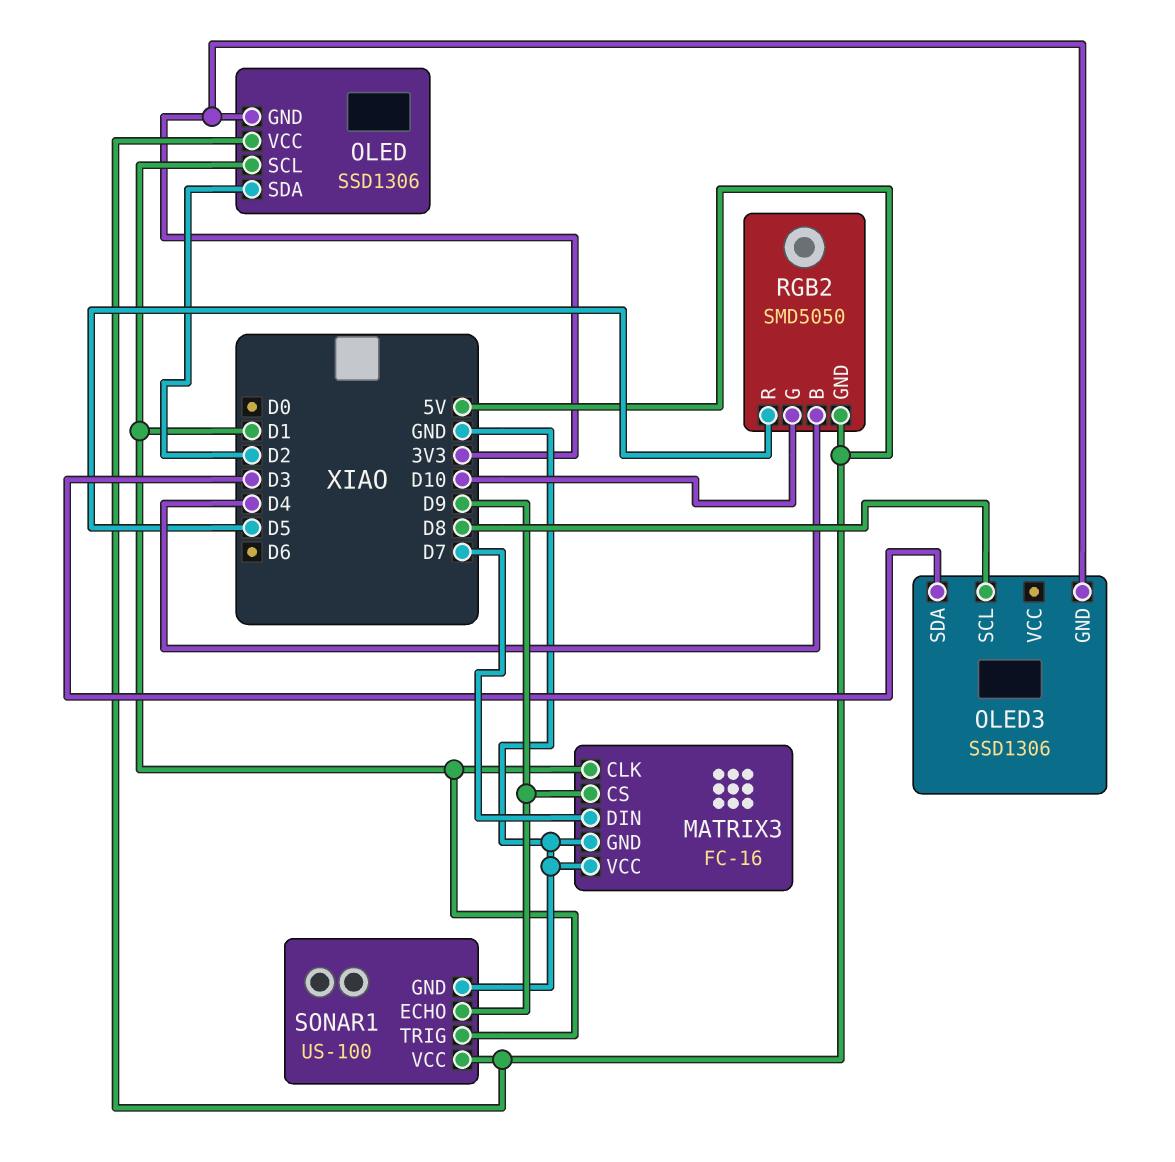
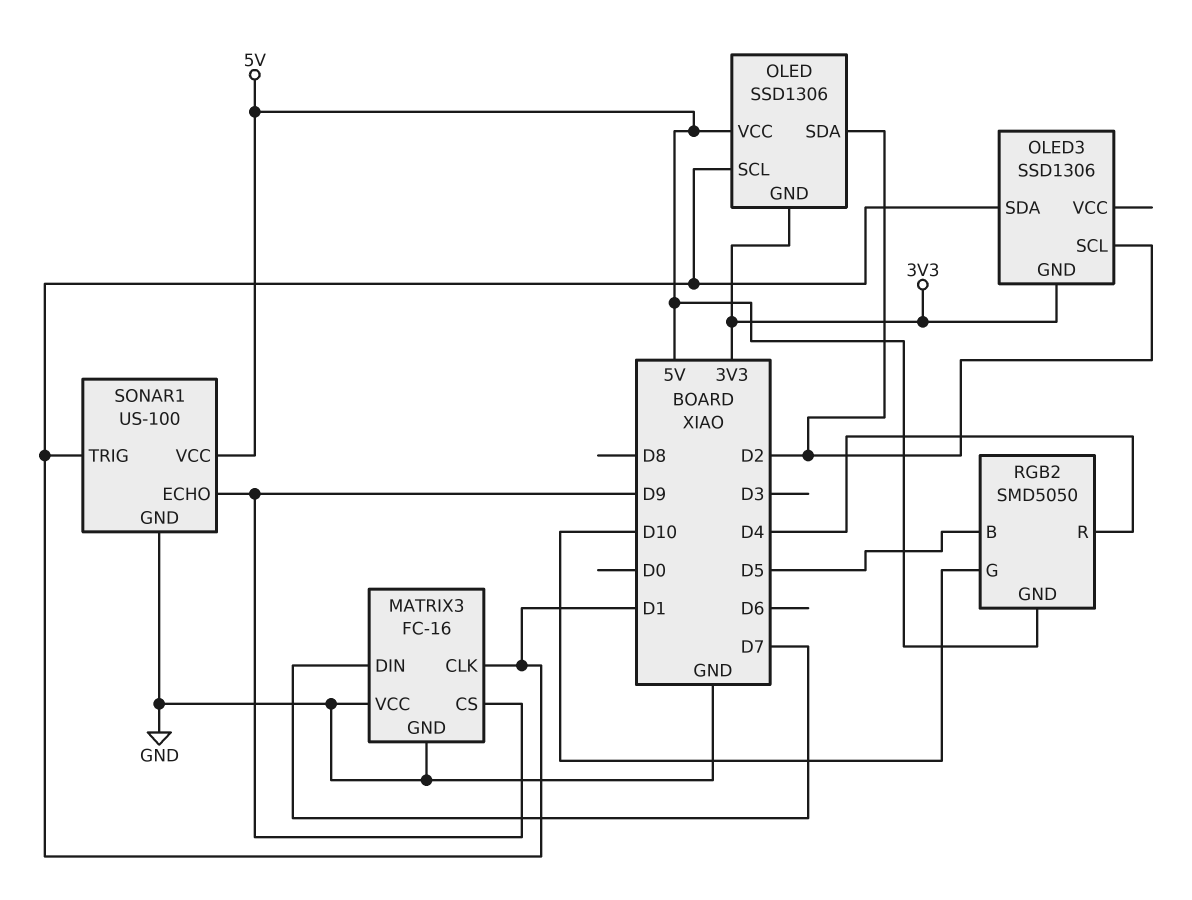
OLED3 pin SCL: D8 -> D2
OLED3 pin SDA: D3 -> D1
RGB2 pin B: D4 -> D5
RGB2 pin R: D5 -> D4

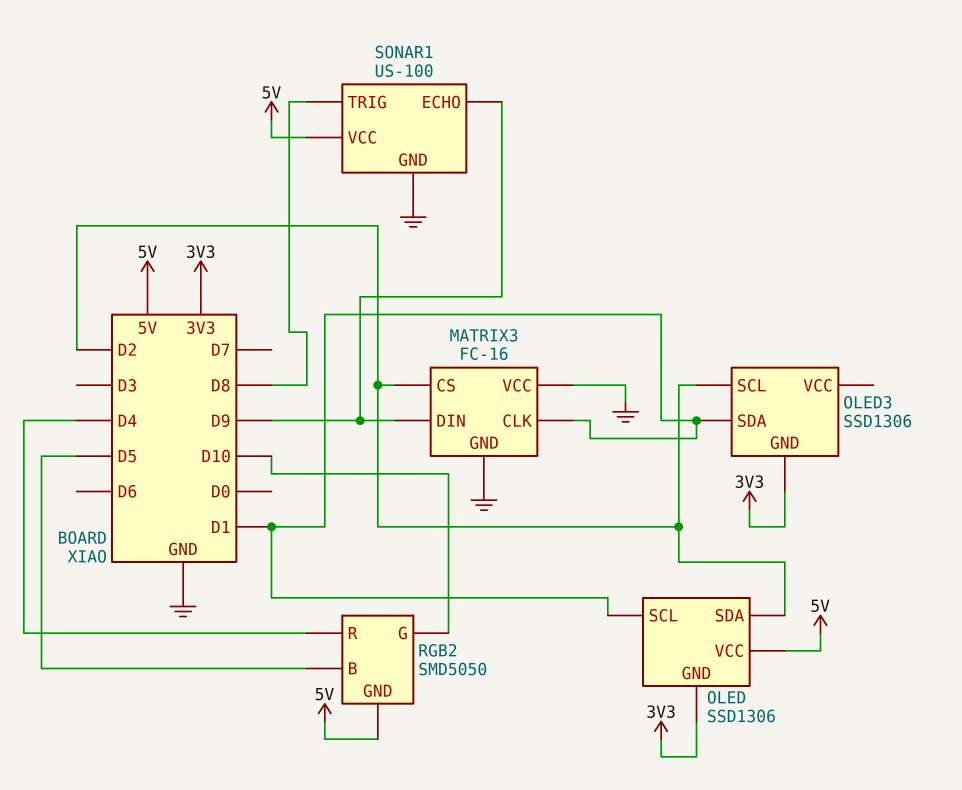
MATRIX3 pin CS: D9 -> D2
MATRIX3 pin DIN: D7 -> D9
SONAR1 pin TRIG: D1 -> D8

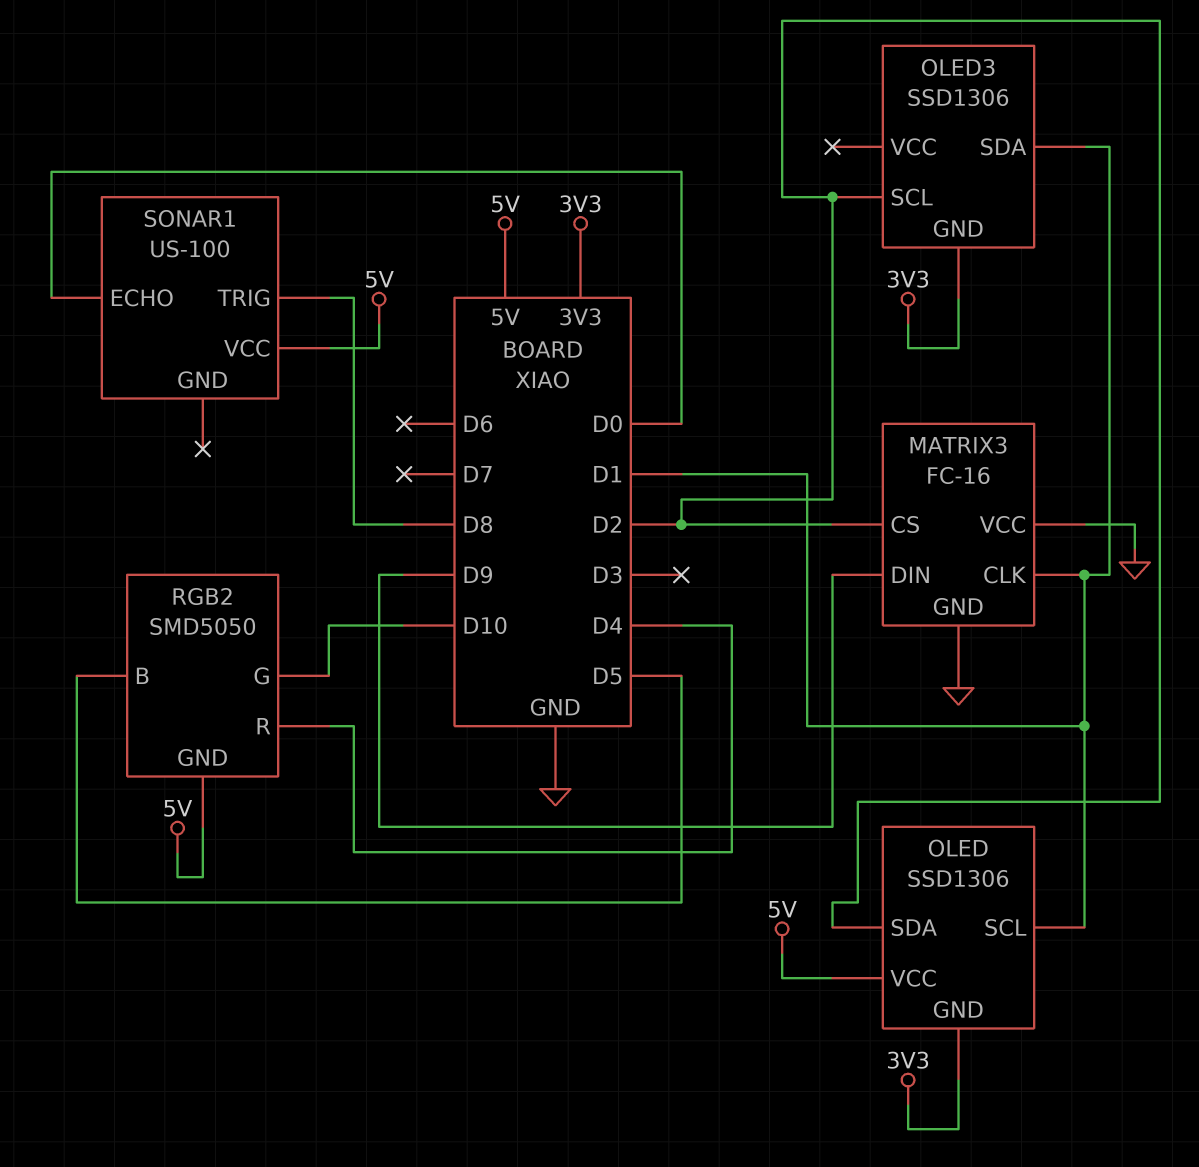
SONAR1 pin ECHO: D9 -> D0
SONAR1 pin GND: GND -> none

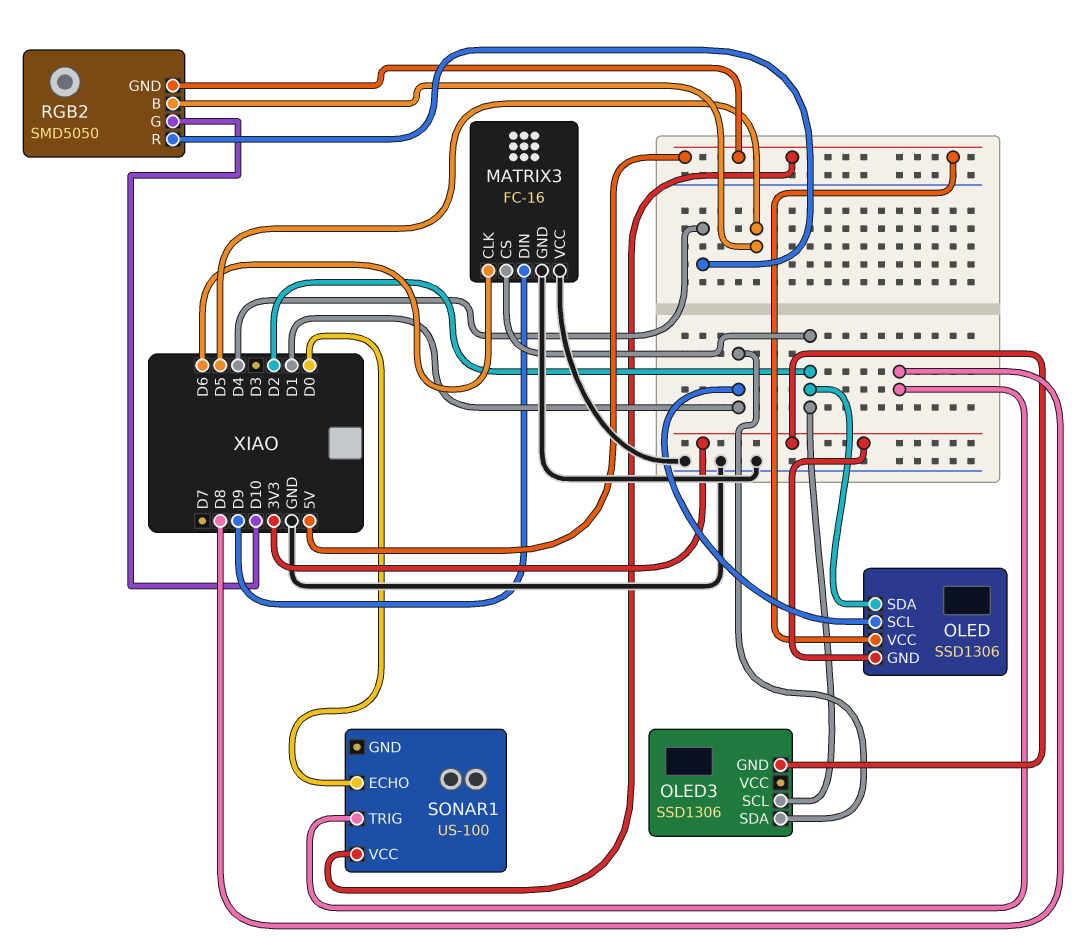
MATRIX3 pin CLK: D1 -> D6

